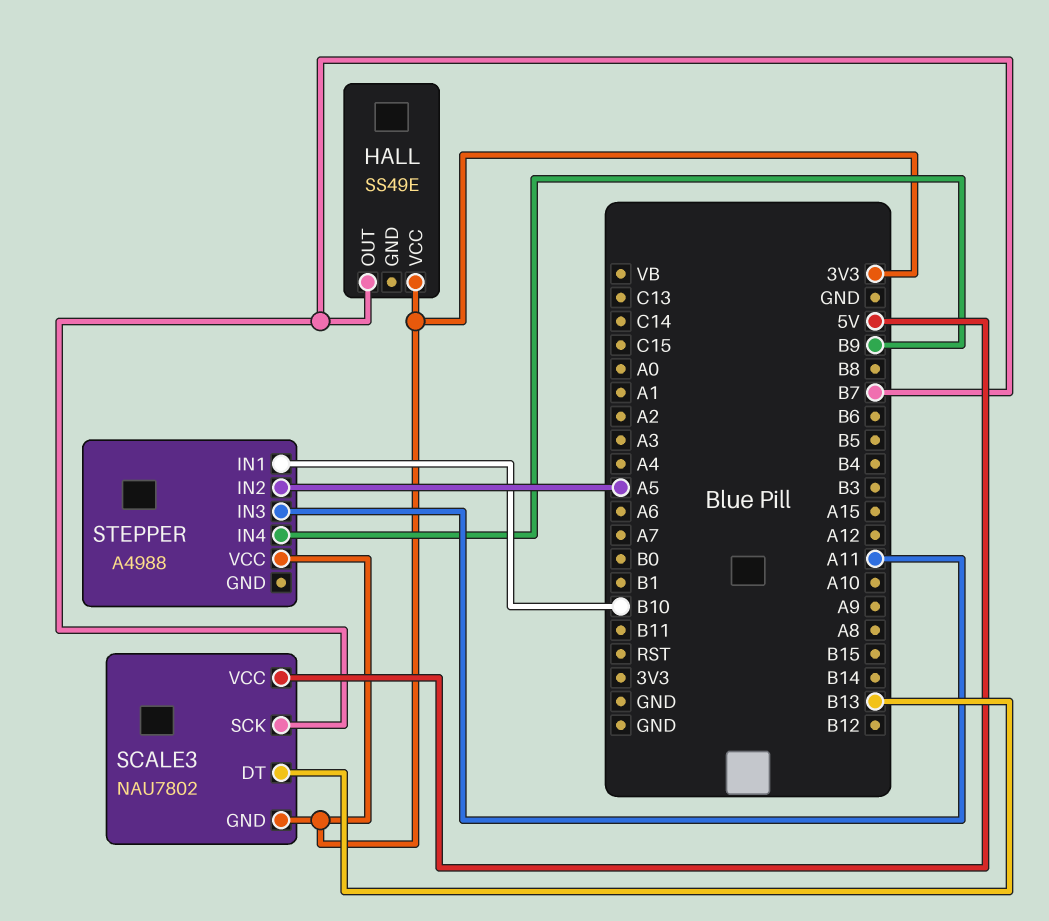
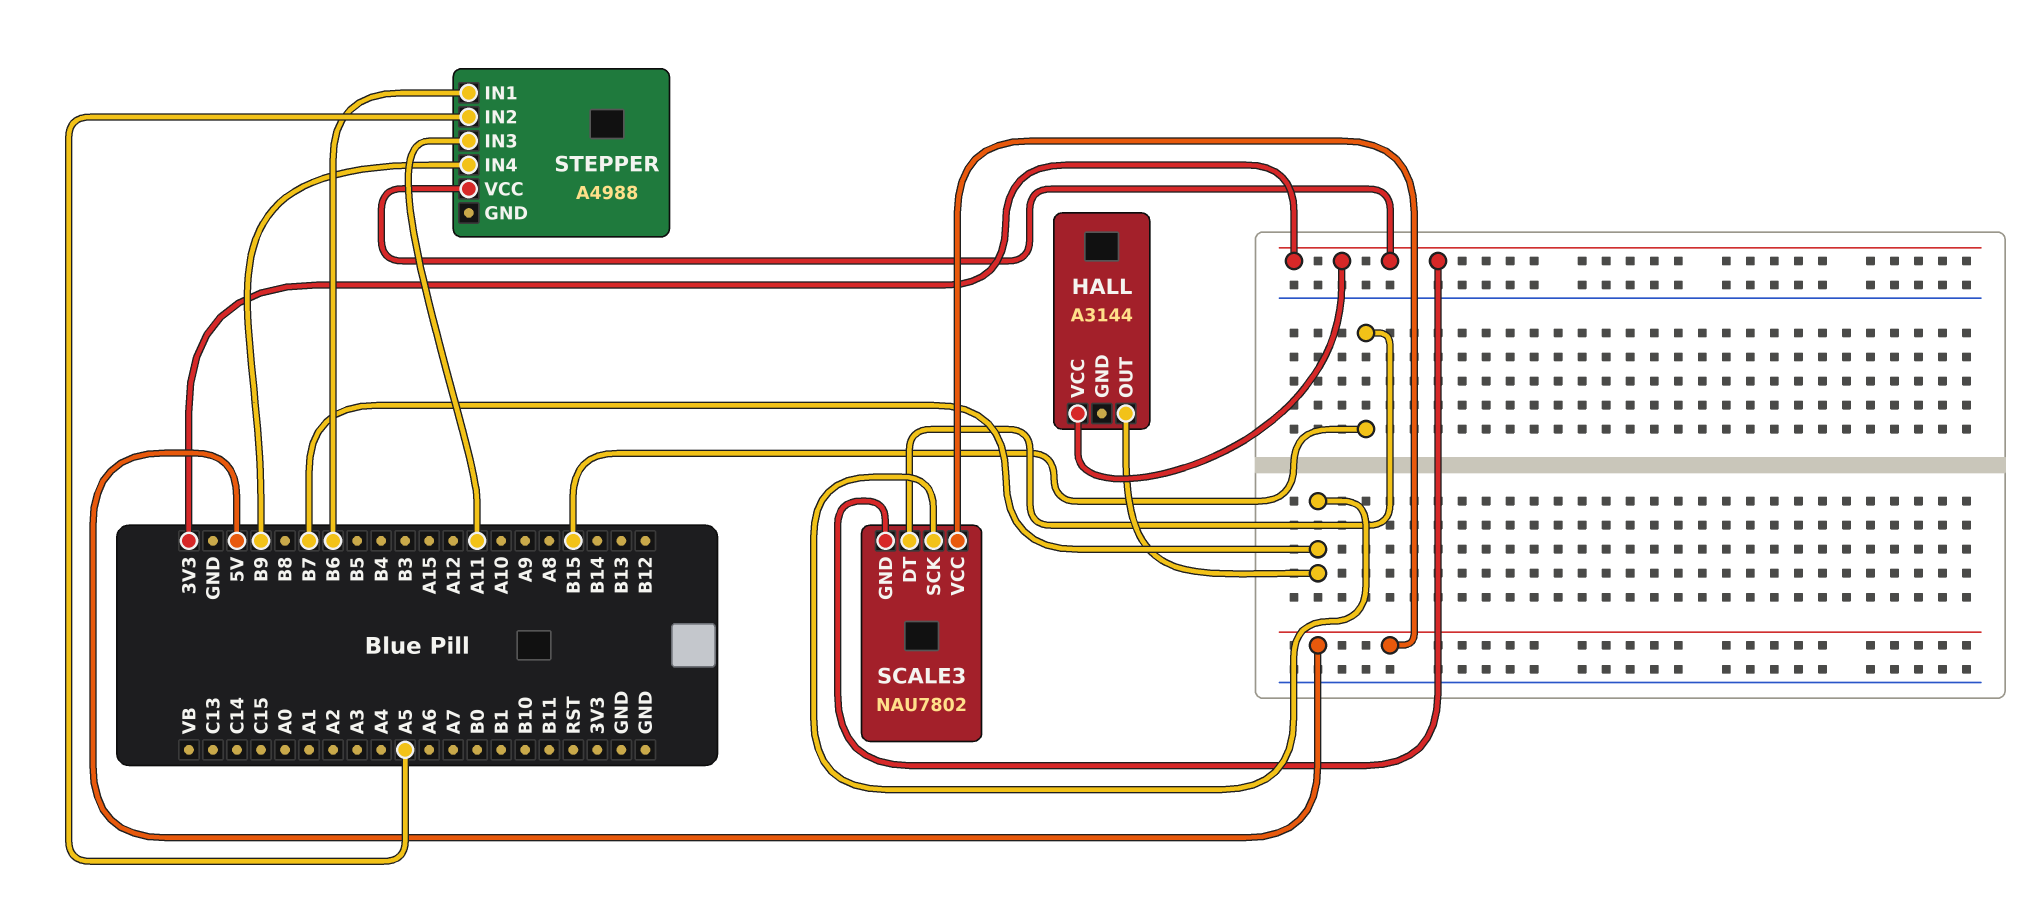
HALL: SS49E -> A3144
SCALE3 pin DT: B13 -> B15
STEPPER pin IN1: B10 -> B6

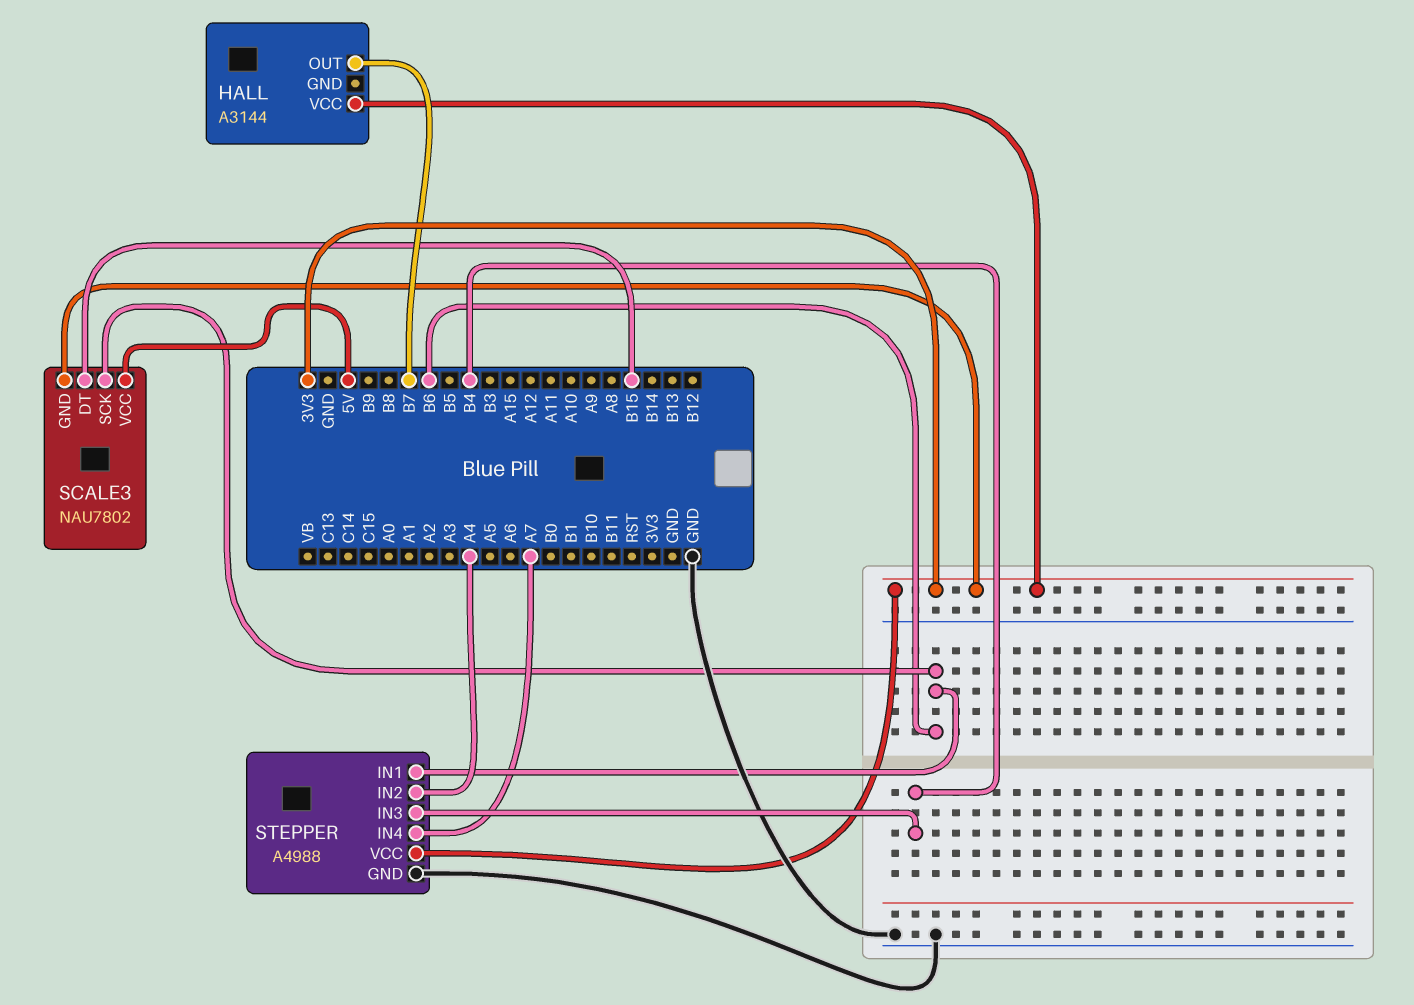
SCALE3 pin SCK: B7 -> B6
STEPPER pin GND: none -> GND
STEPPER pin IN2: A5 -> A4
STEPPER pin IN3: A11 -> B4
STEPPER pin IN4: B9 -> A7

